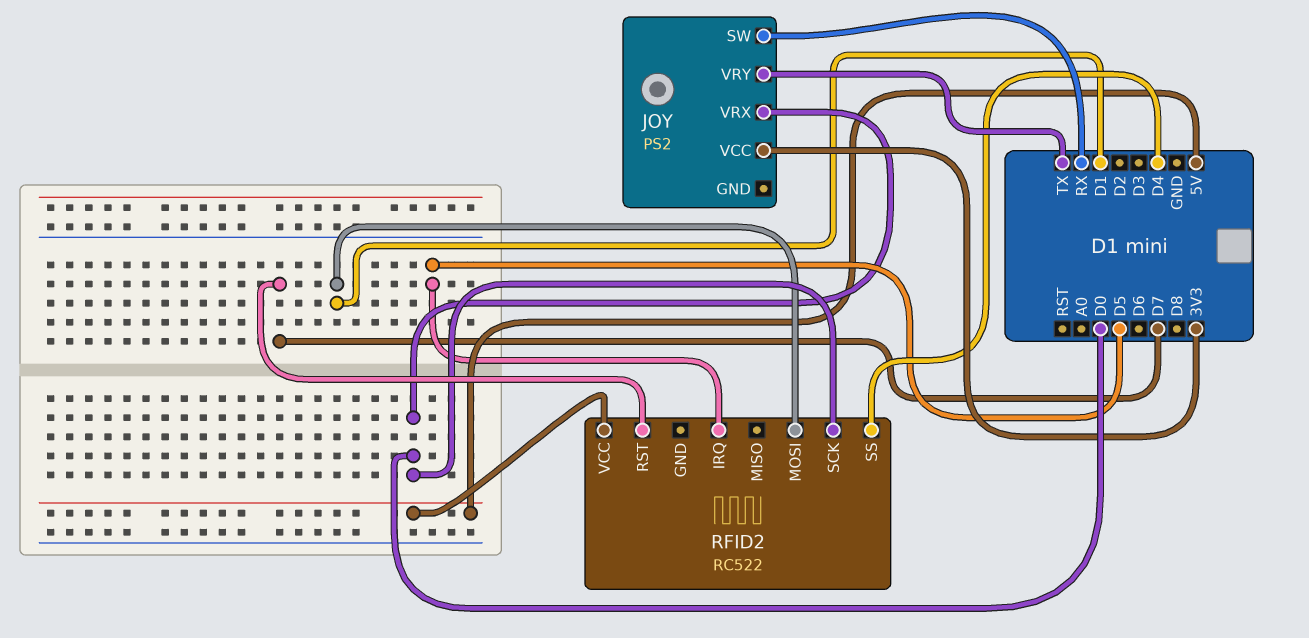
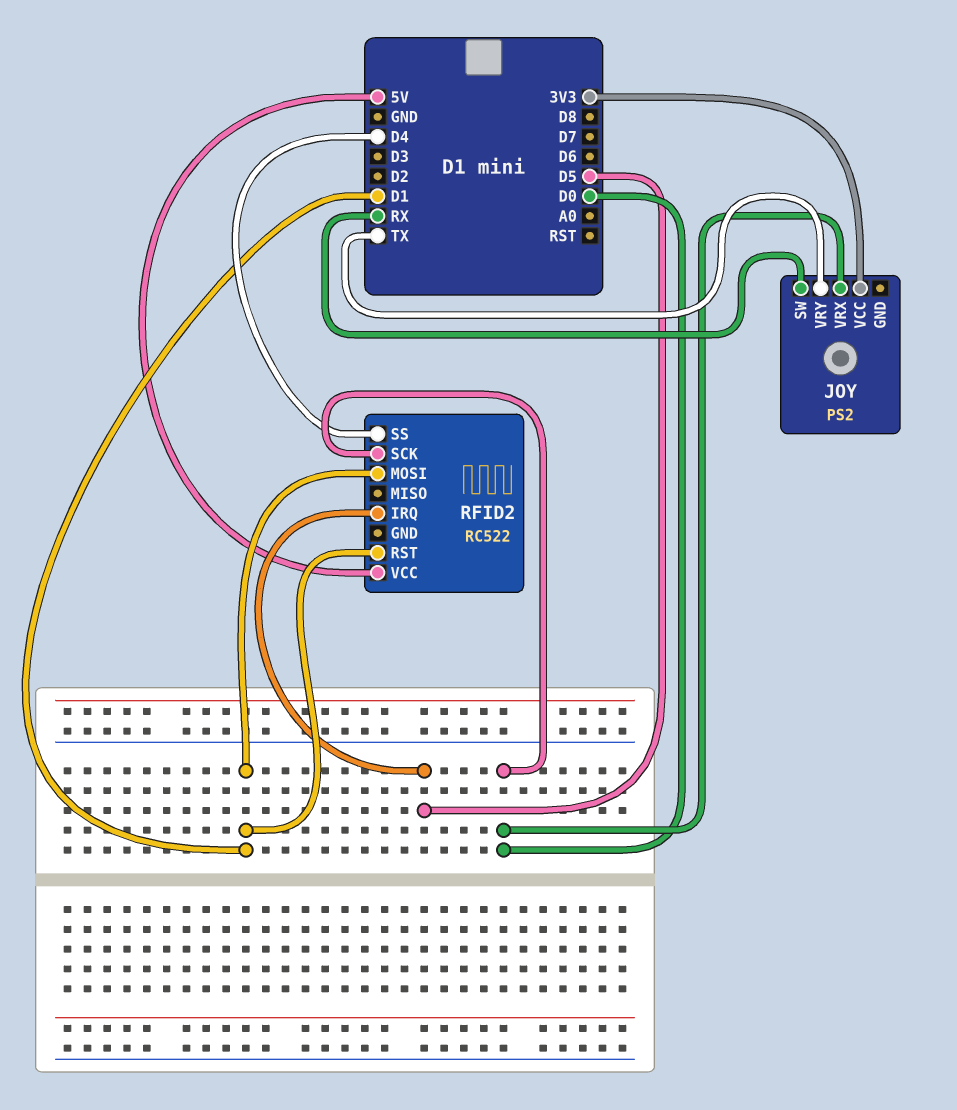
RFID2 pin RST: D7 -> D1

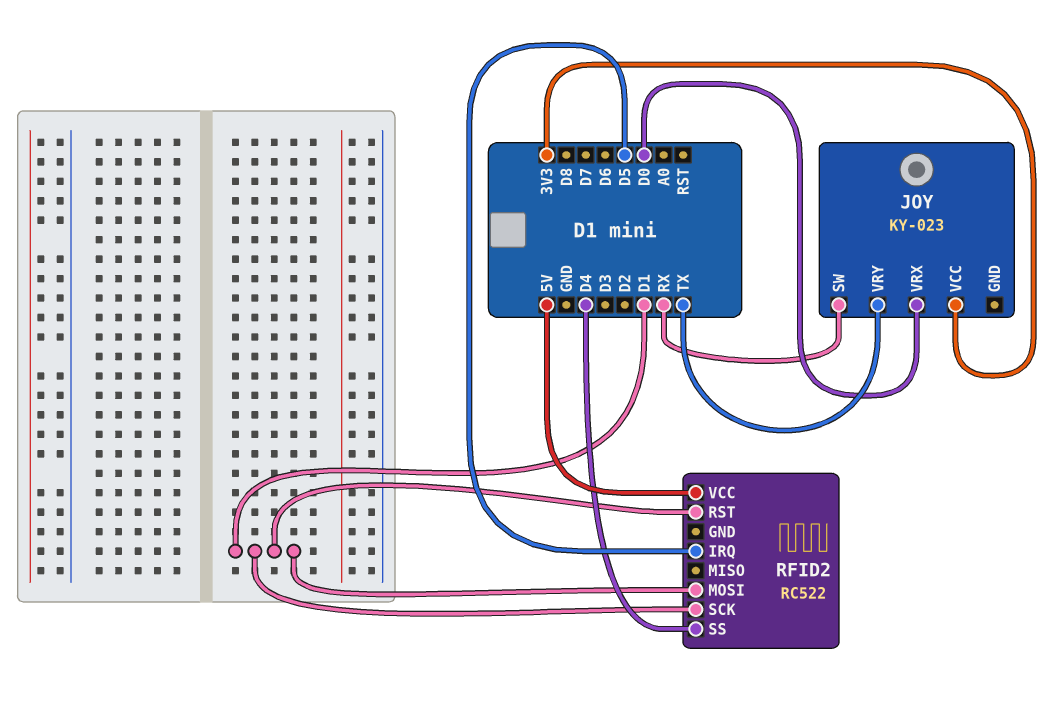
JOY: PS2 -> KY-023
RFID2 pin SCK: D0 -> D1

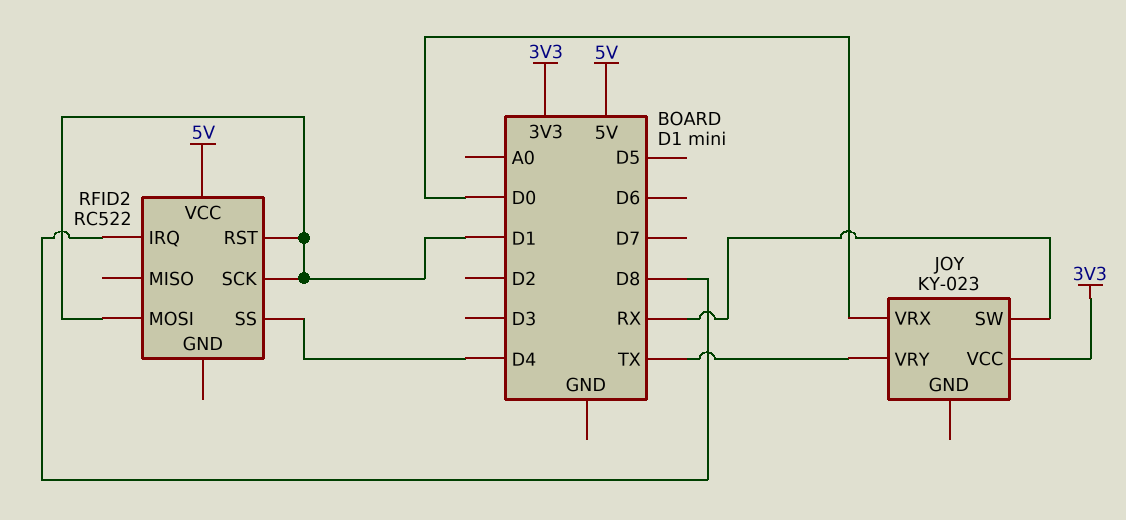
RFID2 pin IRQ: D5 -> D8

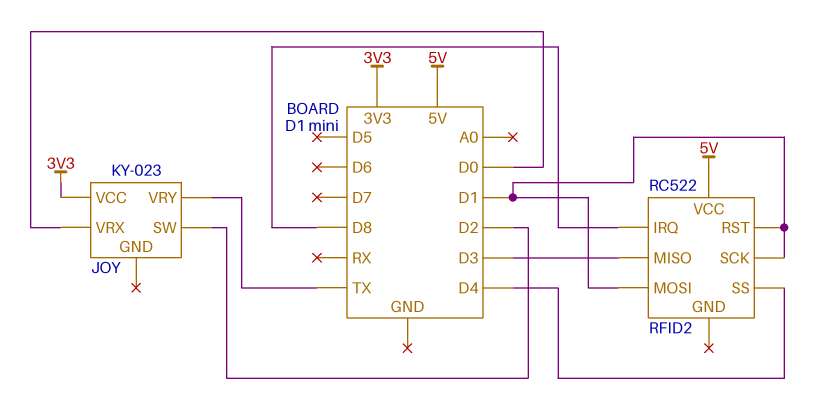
JOY pin SW: RX -> D2
RFID2 pin MISO: none -> D3

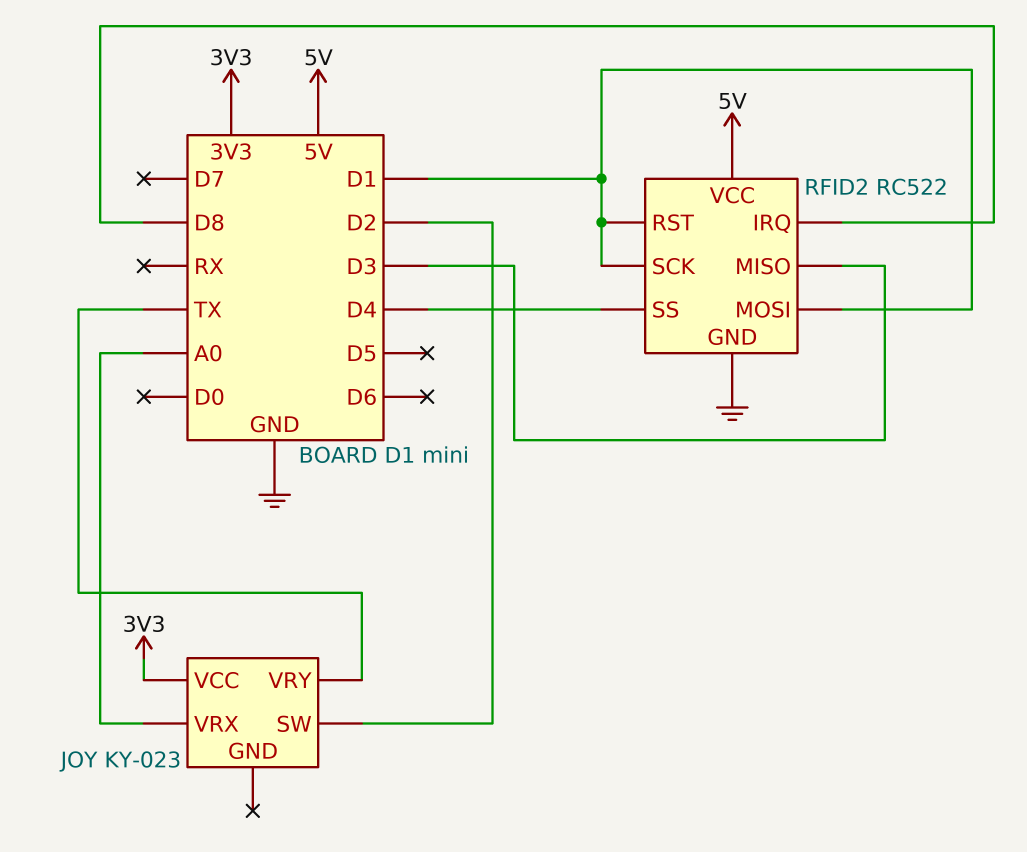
JOY pin VRX: D0 -> A0
RFID2 pin GND: none -> GND

